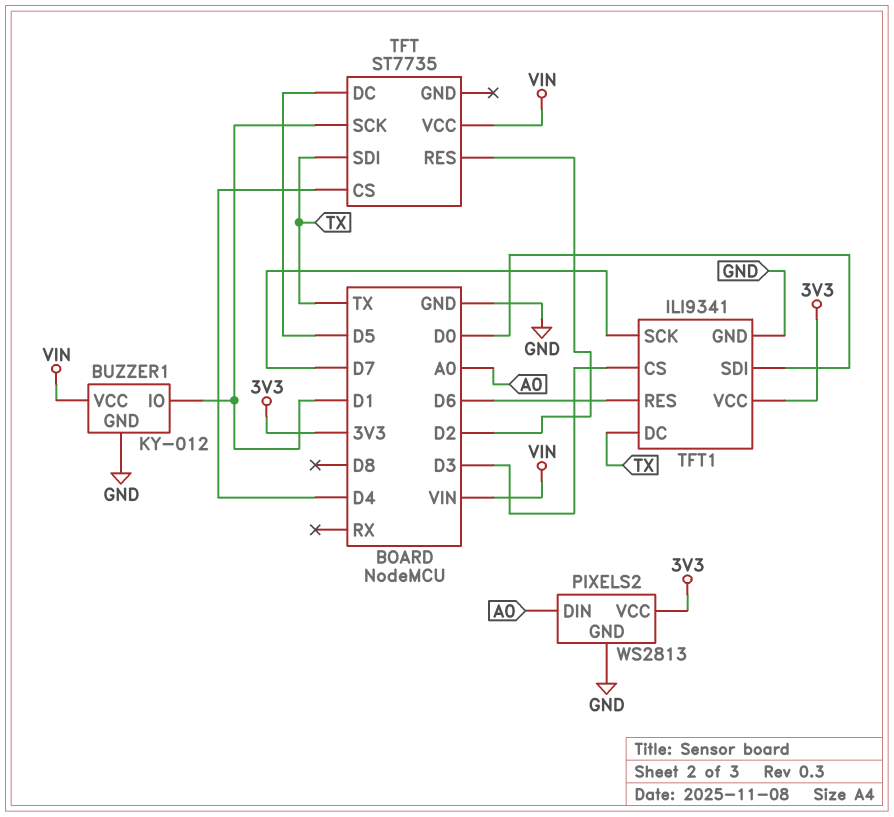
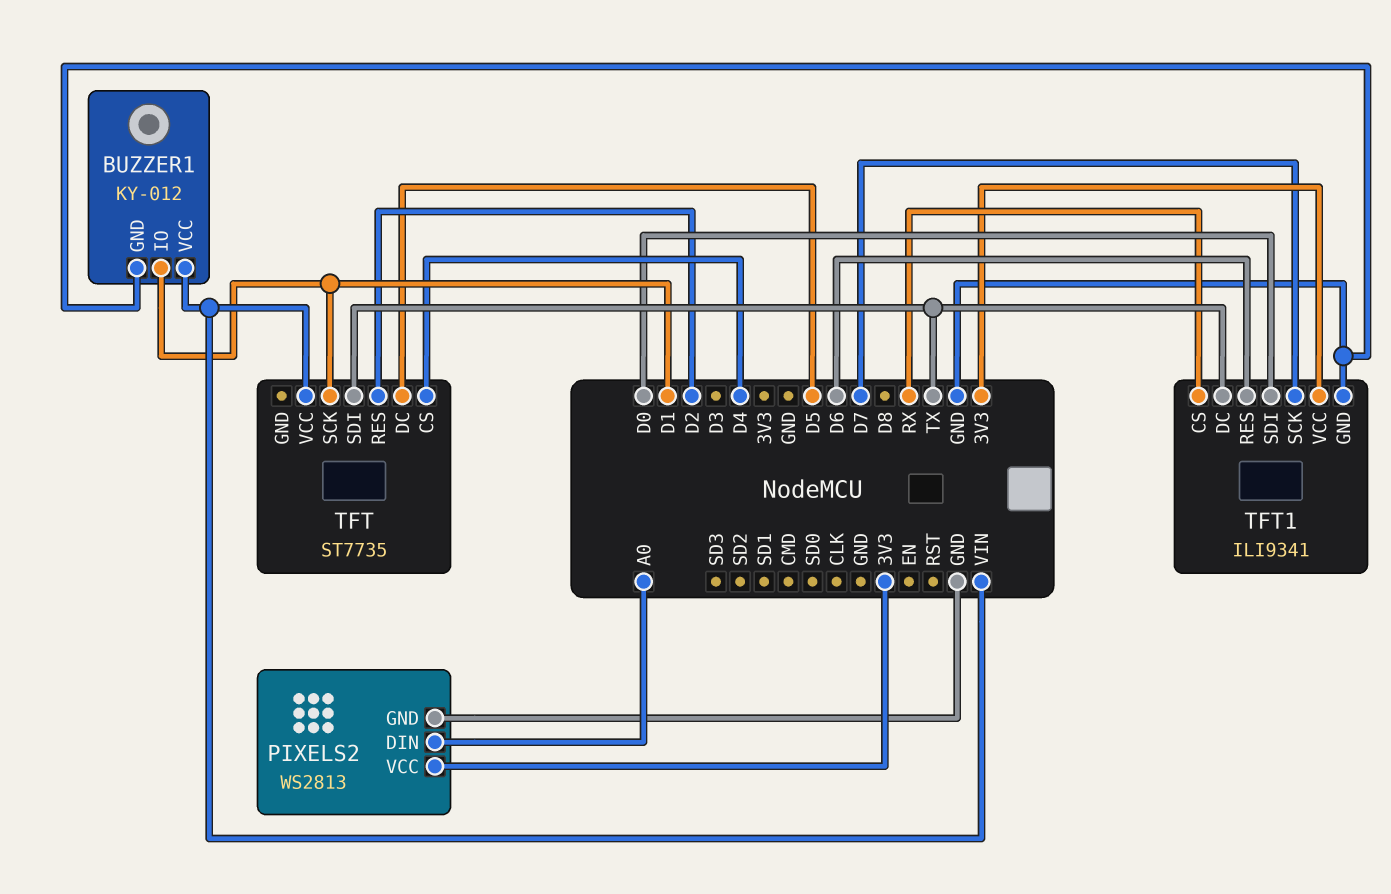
TFT1 pin CS: D3 -> RX

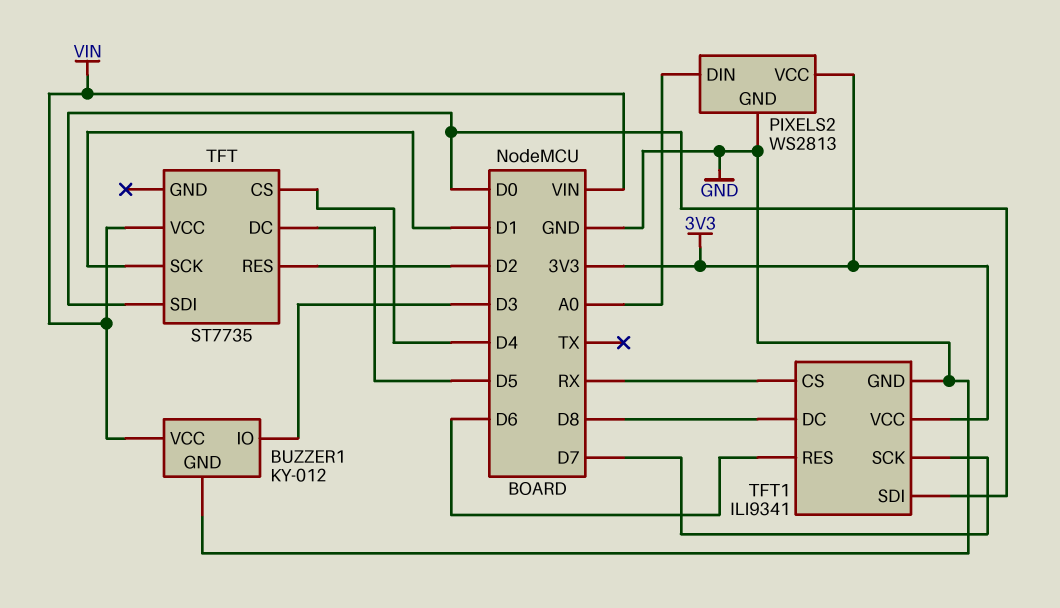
BUZZER1 pin IO: D1 -> D3
TFT pin SDI: TX -> D0
TFT1 pin DC: TX -> D8

